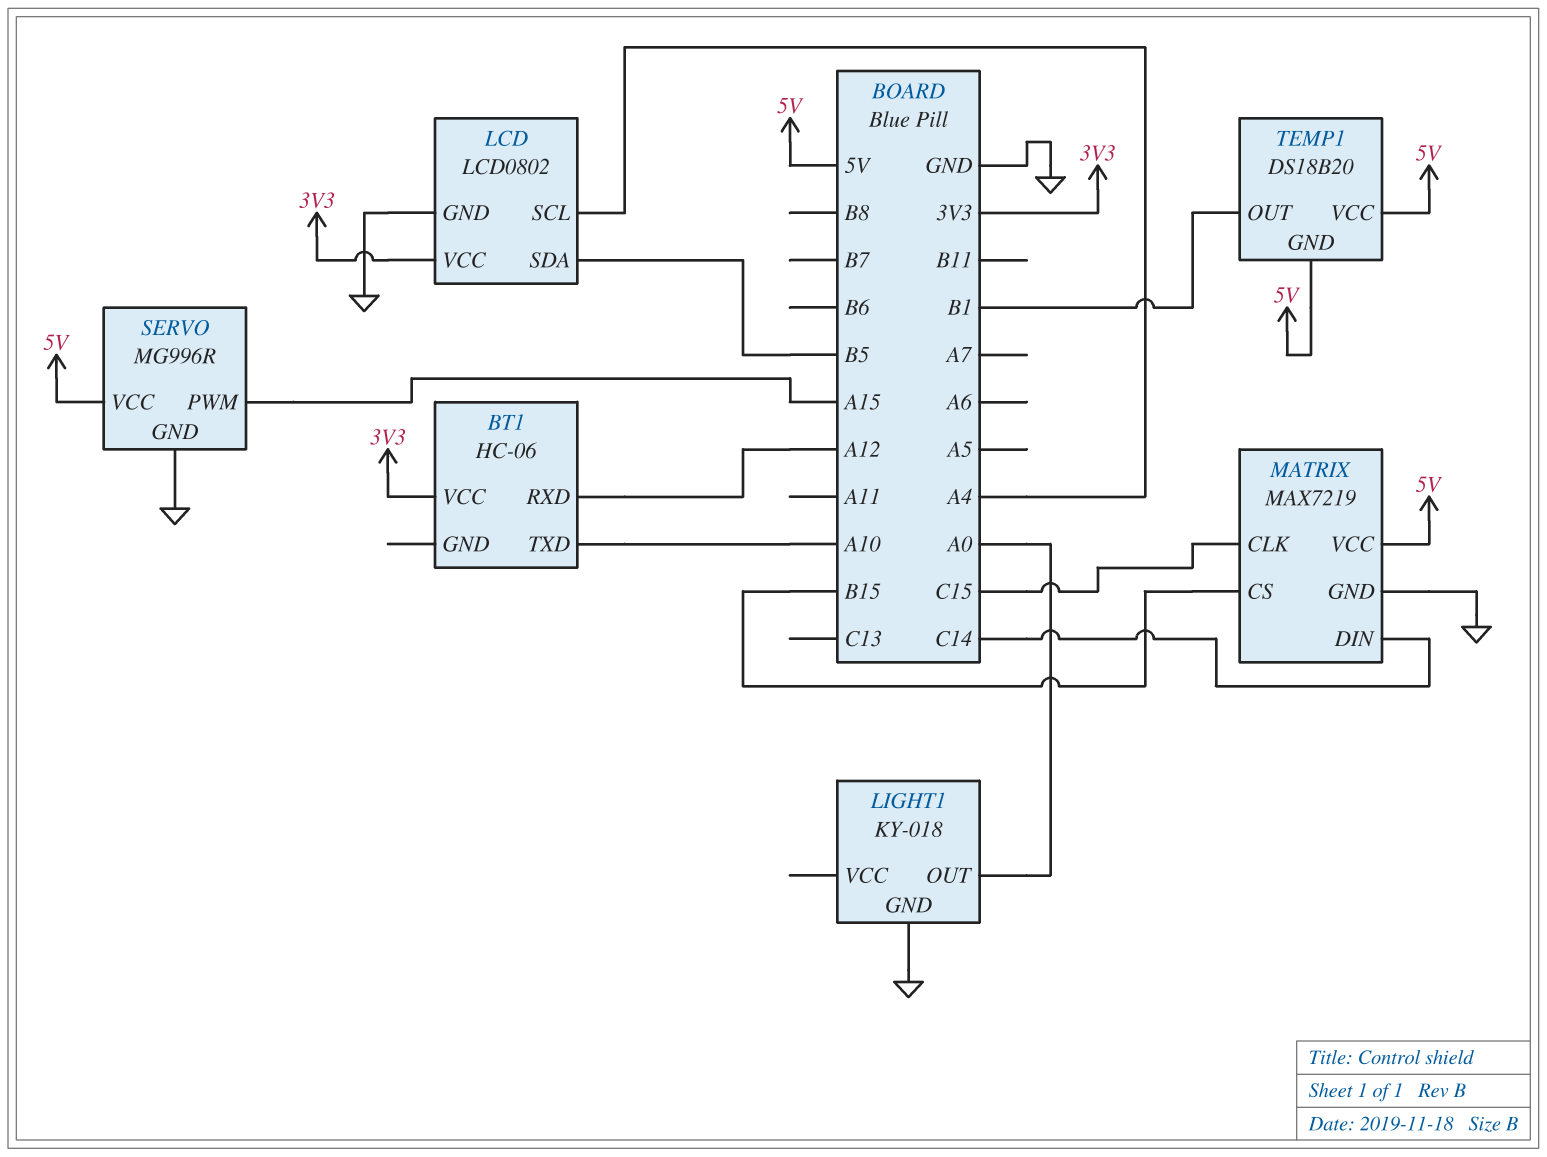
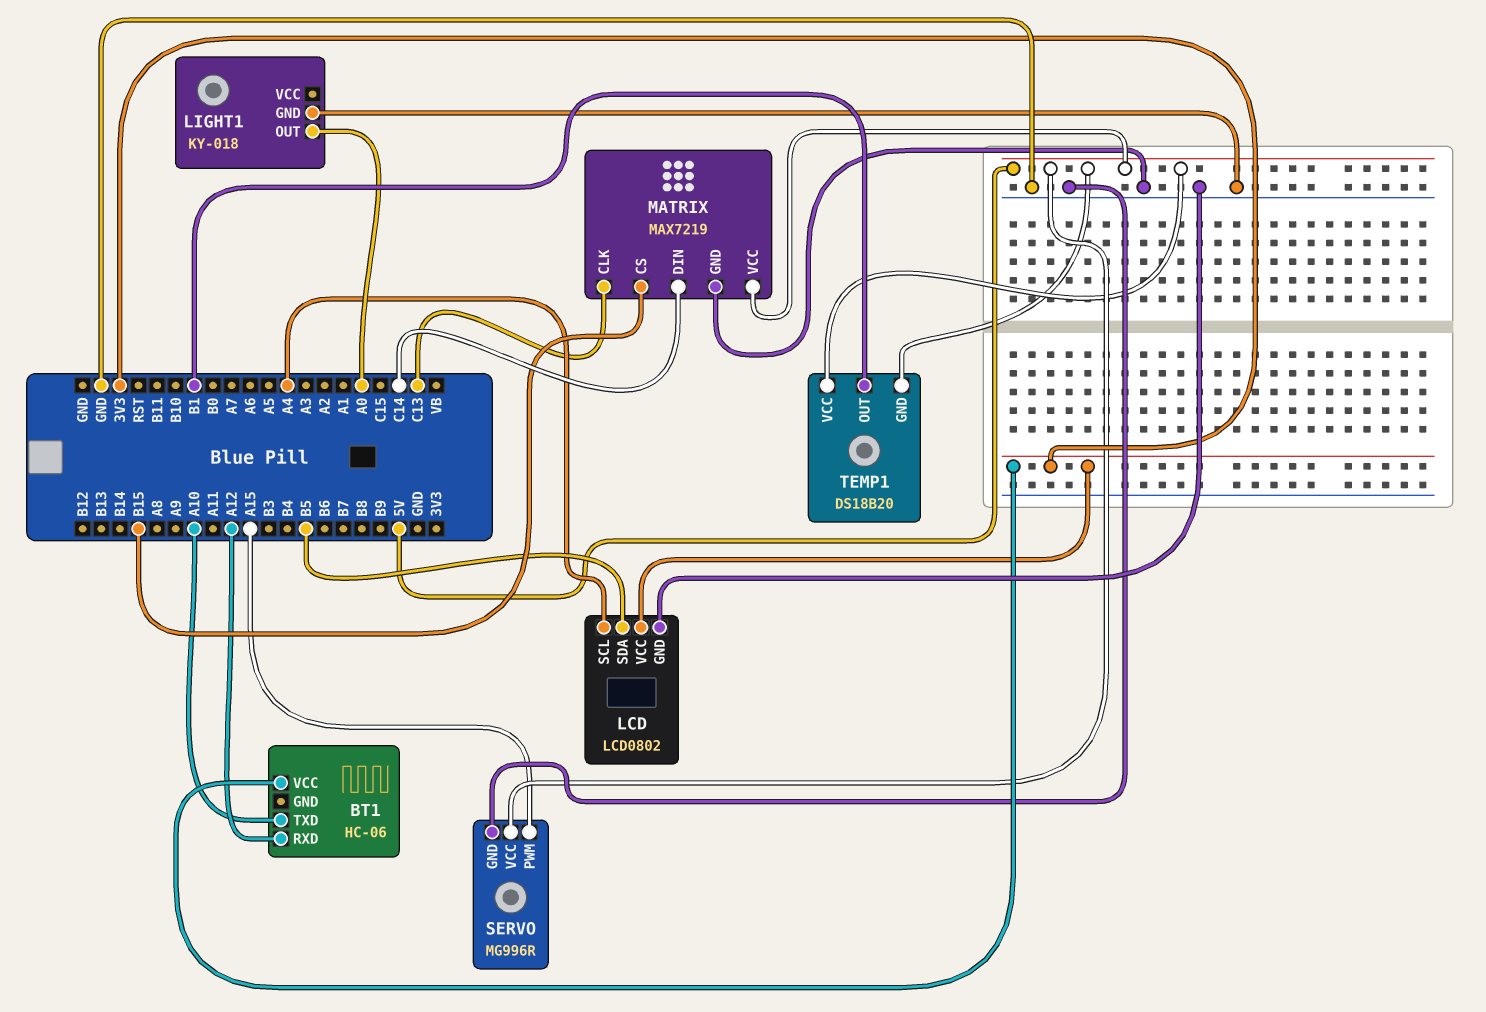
MATRIX pin CLK: C15 -> C13

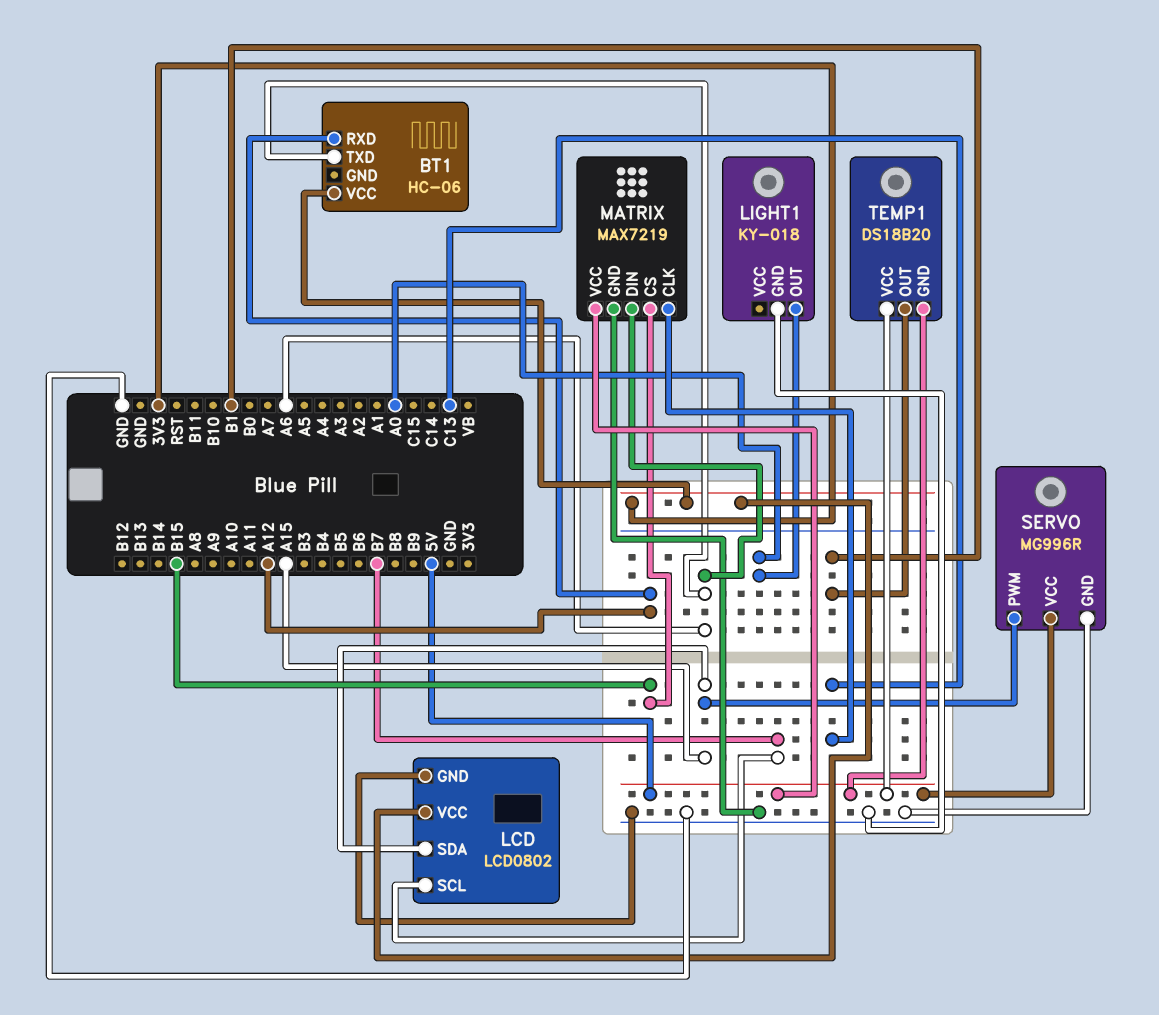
BT1 pin TXD: A10 -> A6
LCD pin SCL: A4 -> B7
LCD pin SDA: B5 -> A15
MATRIX pin DIN: C14 -> A6

